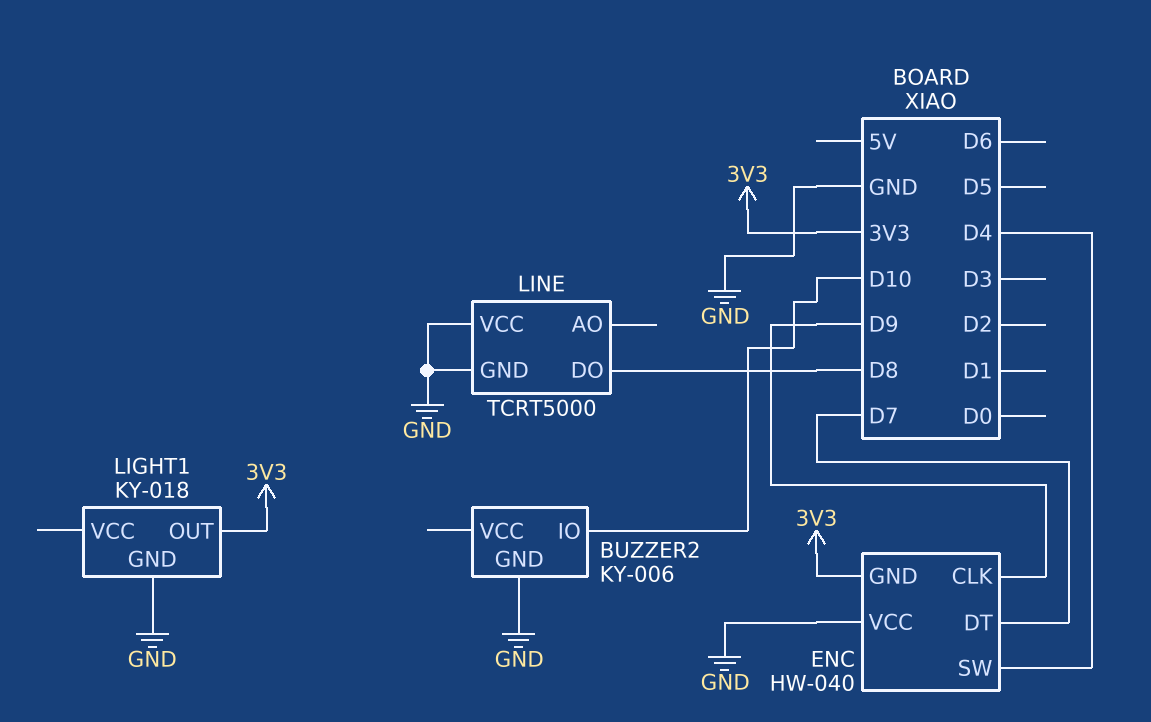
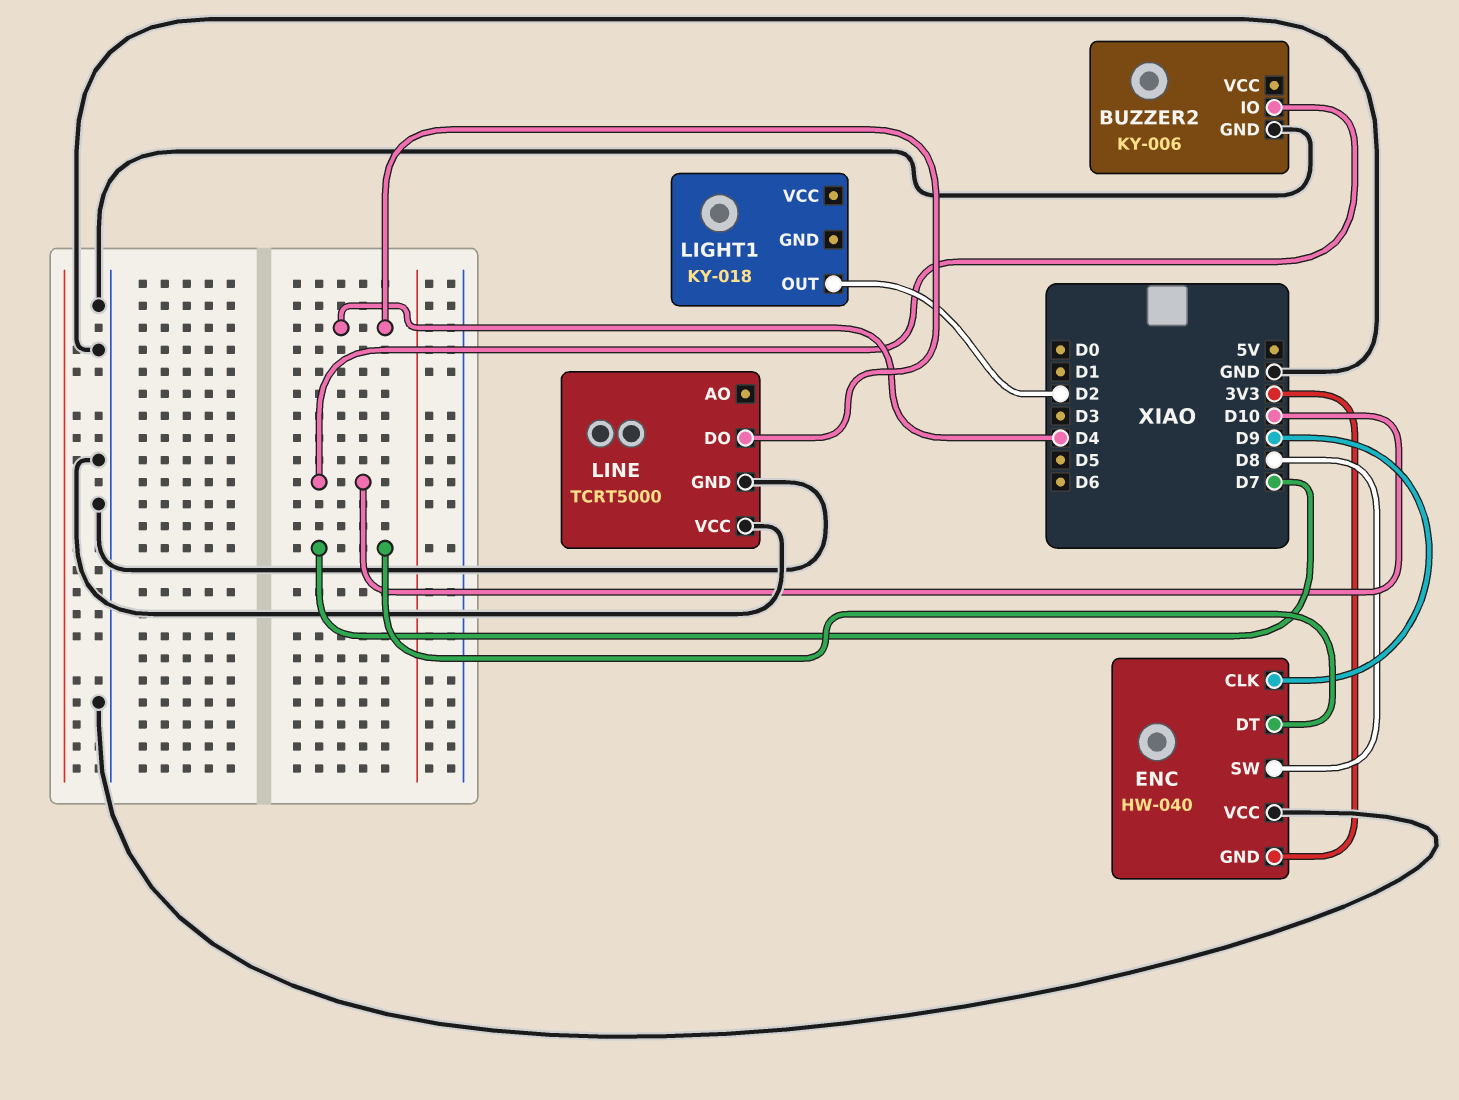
ENC pin SW: D4 -> D8
LIGHT1 pin GND: GND -> none
LIGHT1 pin OUT: 3V3 -> D2
LINE pin DO: D8 -> D4

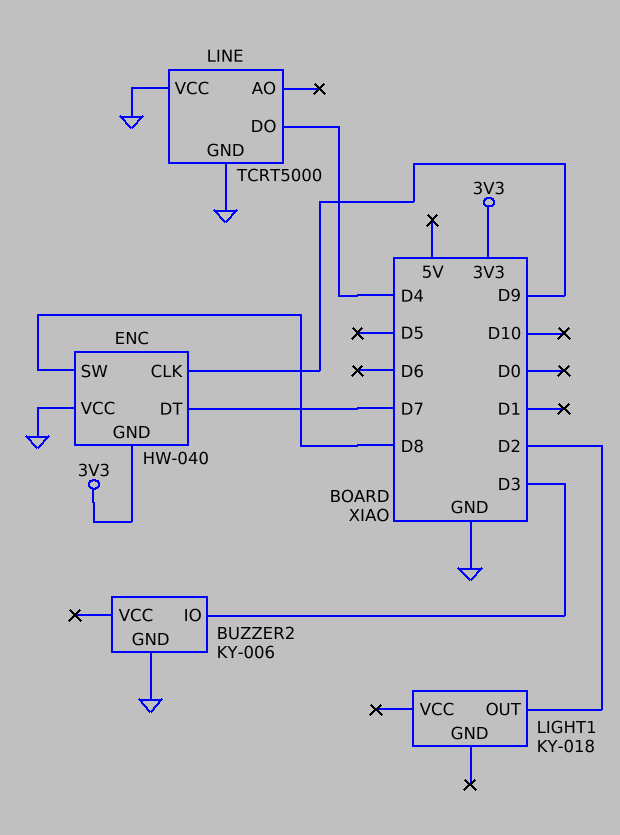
BUZZER2 pin IO: D10 -> D3

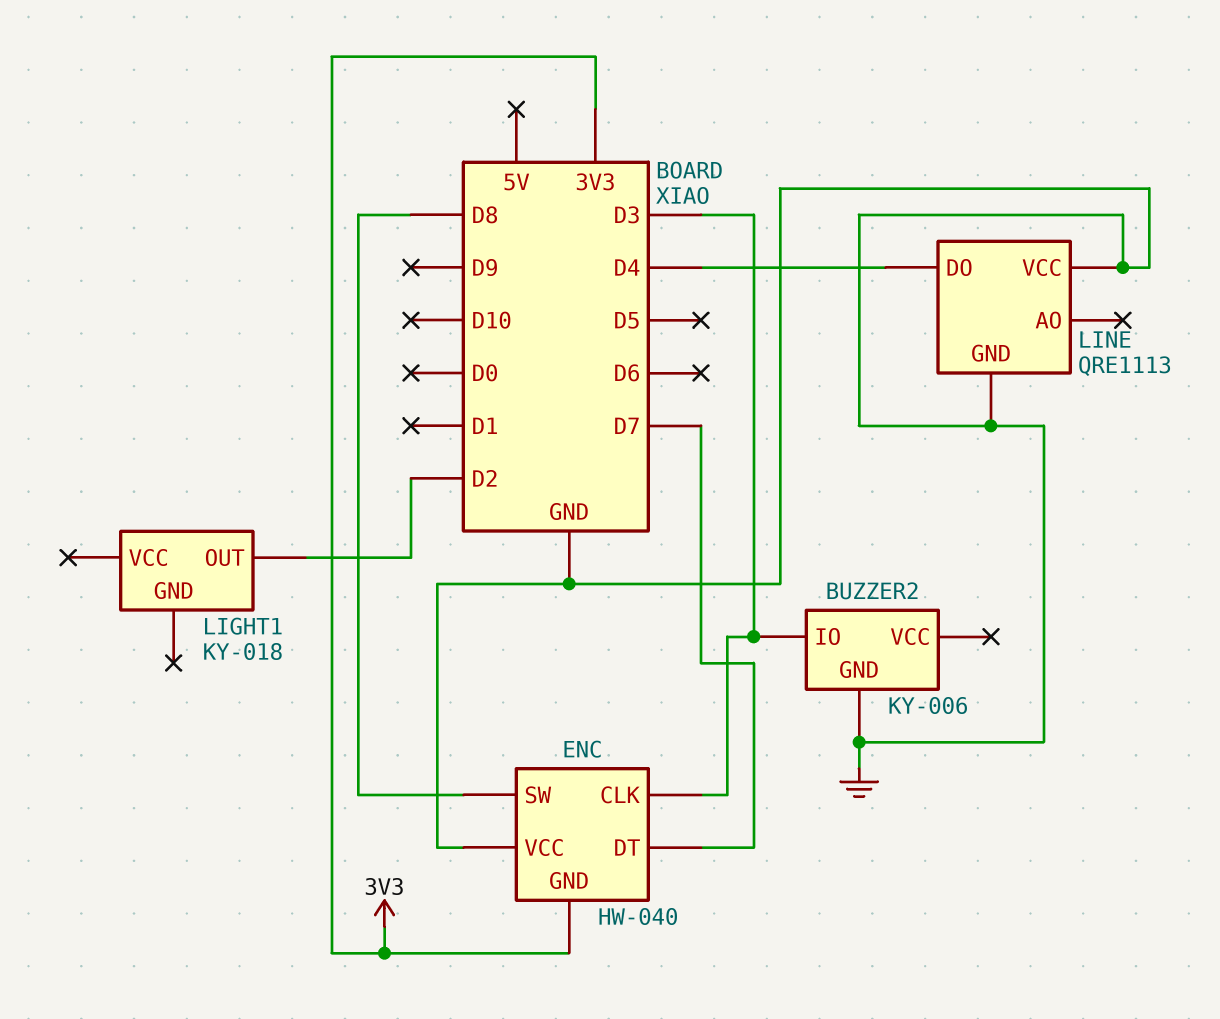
ENC pin CLK: D9 -> D3
LINE: TCRT5000 -> QRE1113

